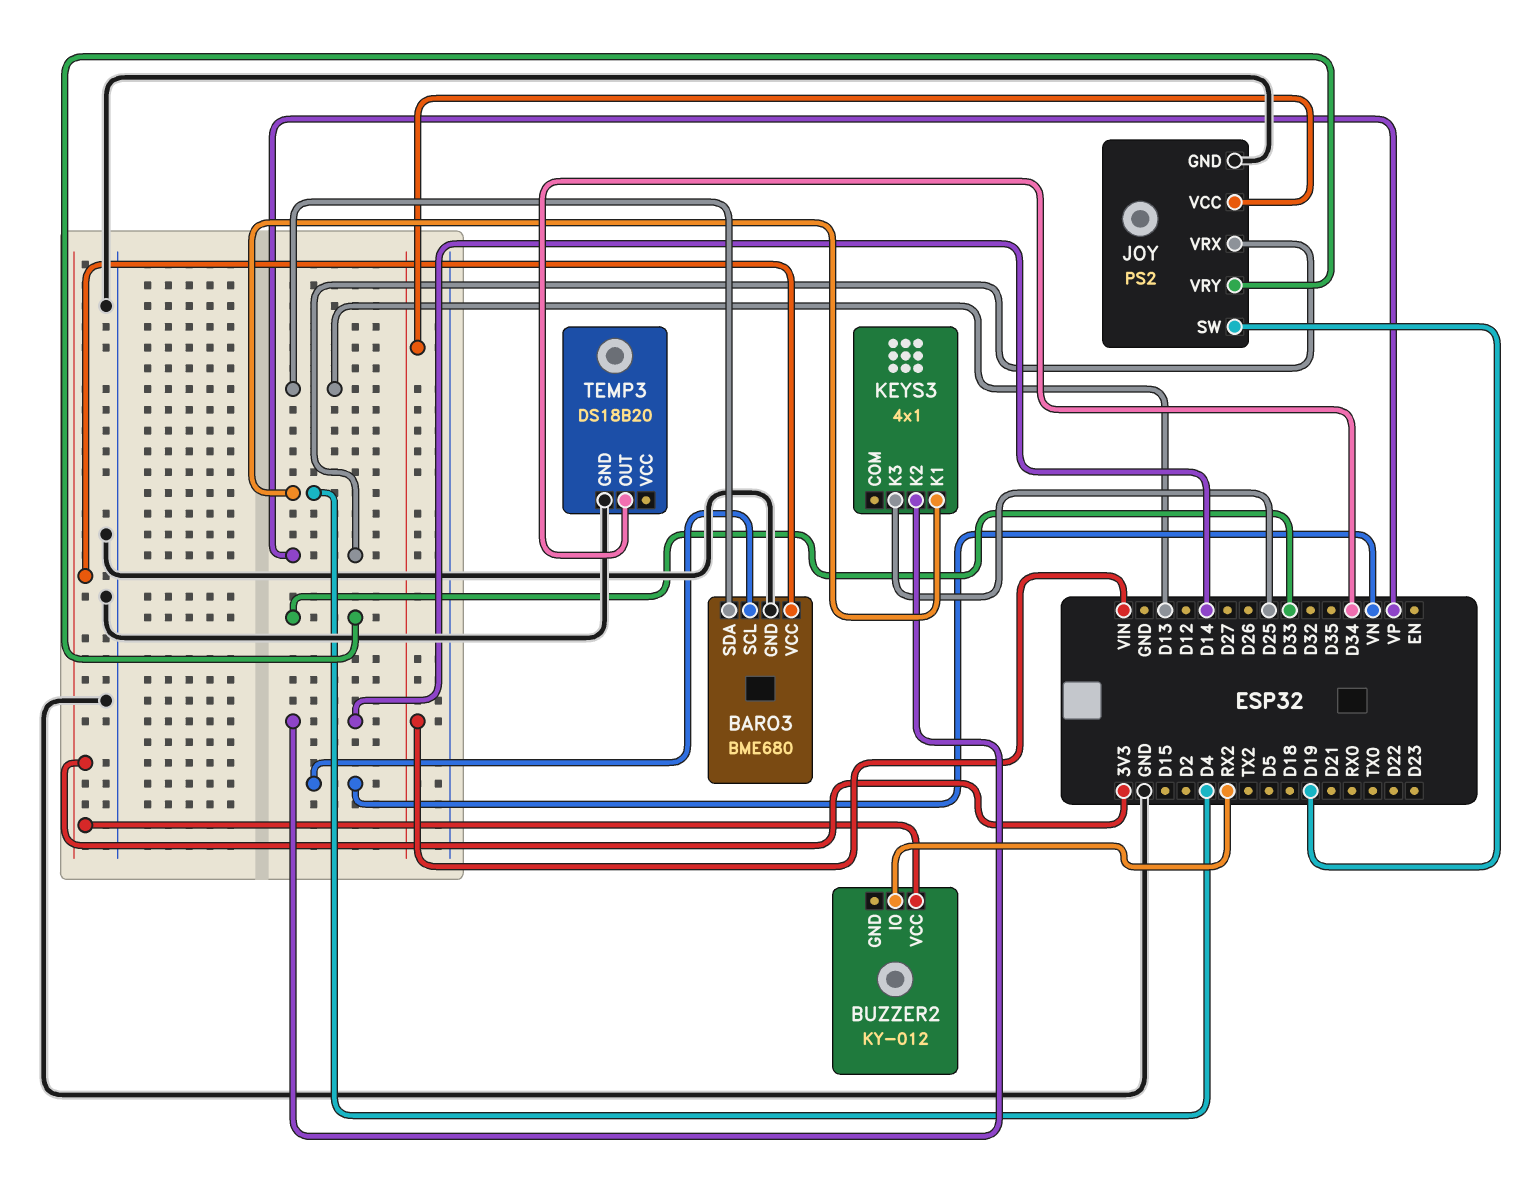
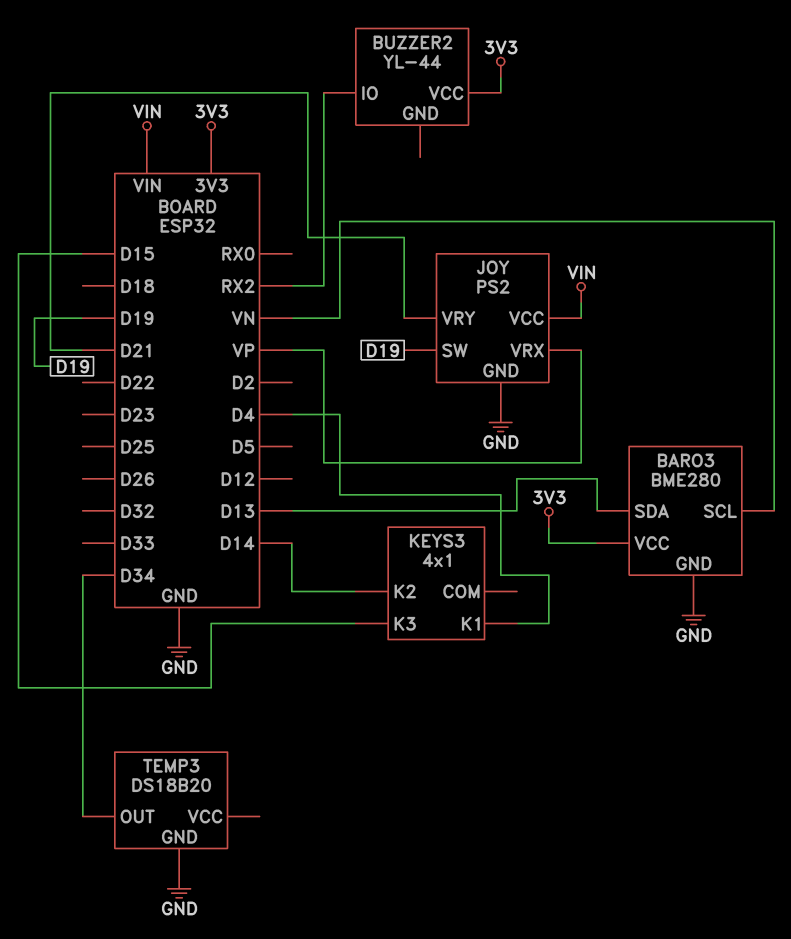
BARO3: BME680 -> BME280
BUZZER2: KY-012 -> YL-44
JOY pin VRY: D33 -> D21
KEYS3 pin K3: D25 -> D15

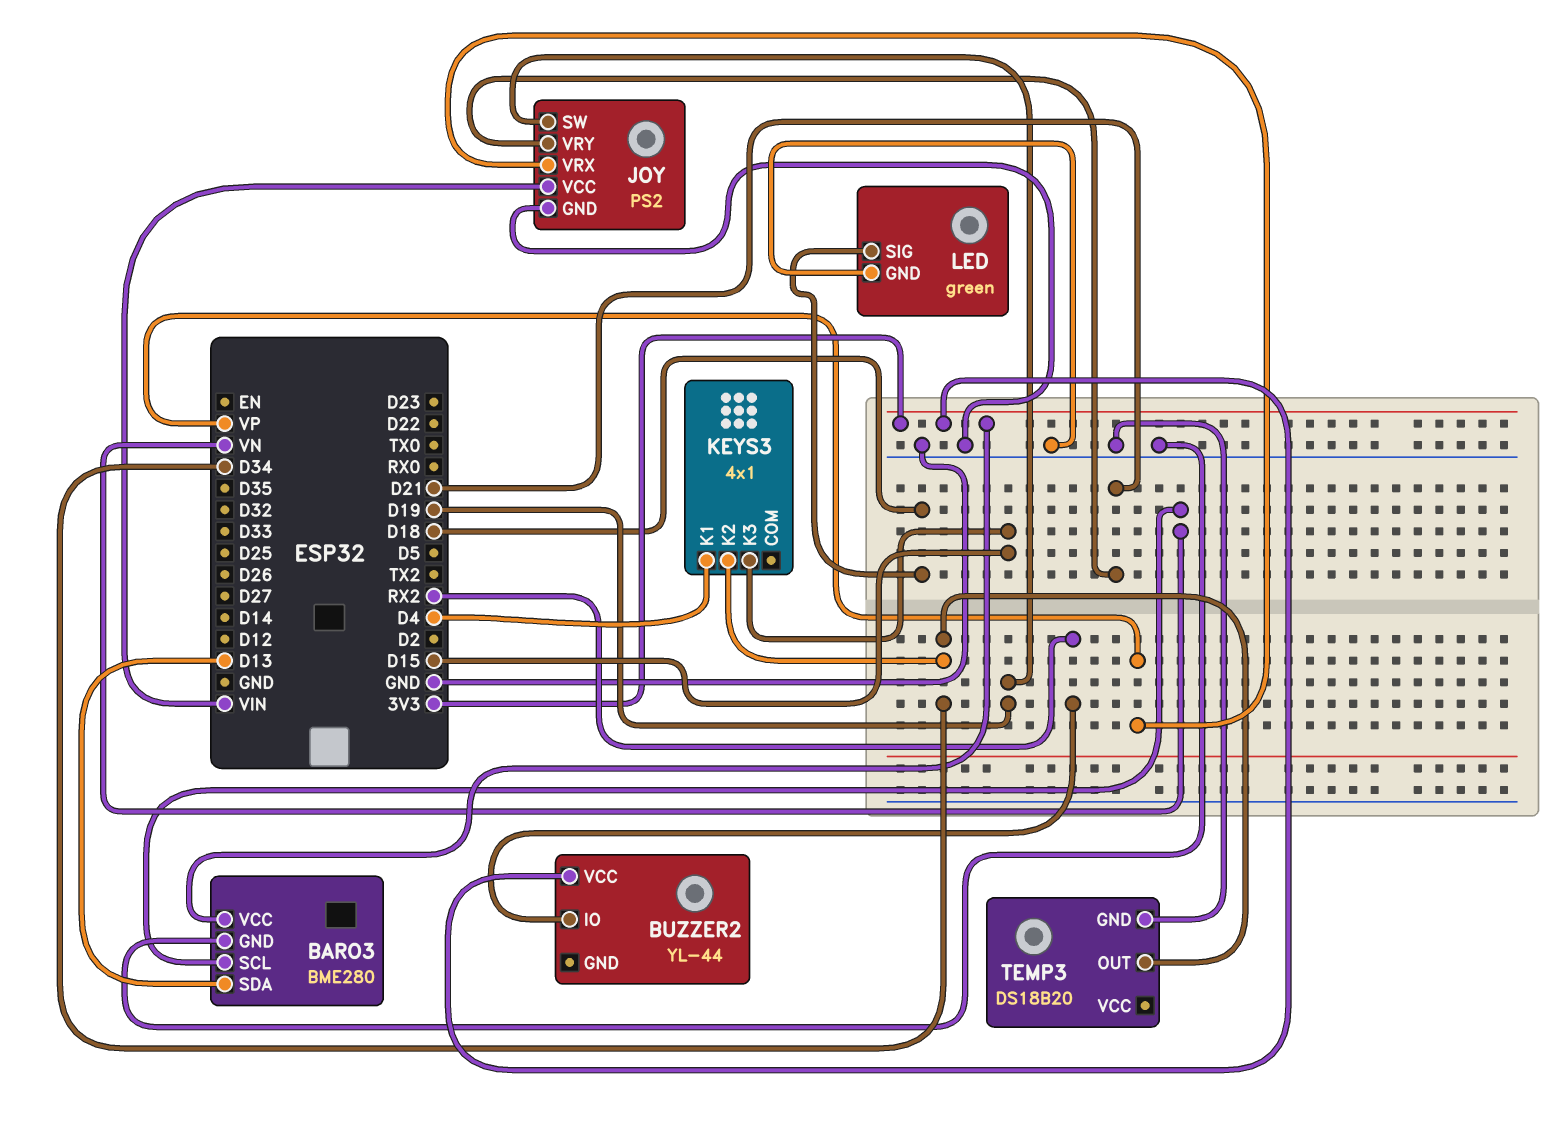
KEYS3 pin K2: D14 -> D34
LED: none -> green
LED pin GND: none -> GND
LED pin SIG: none -> D18

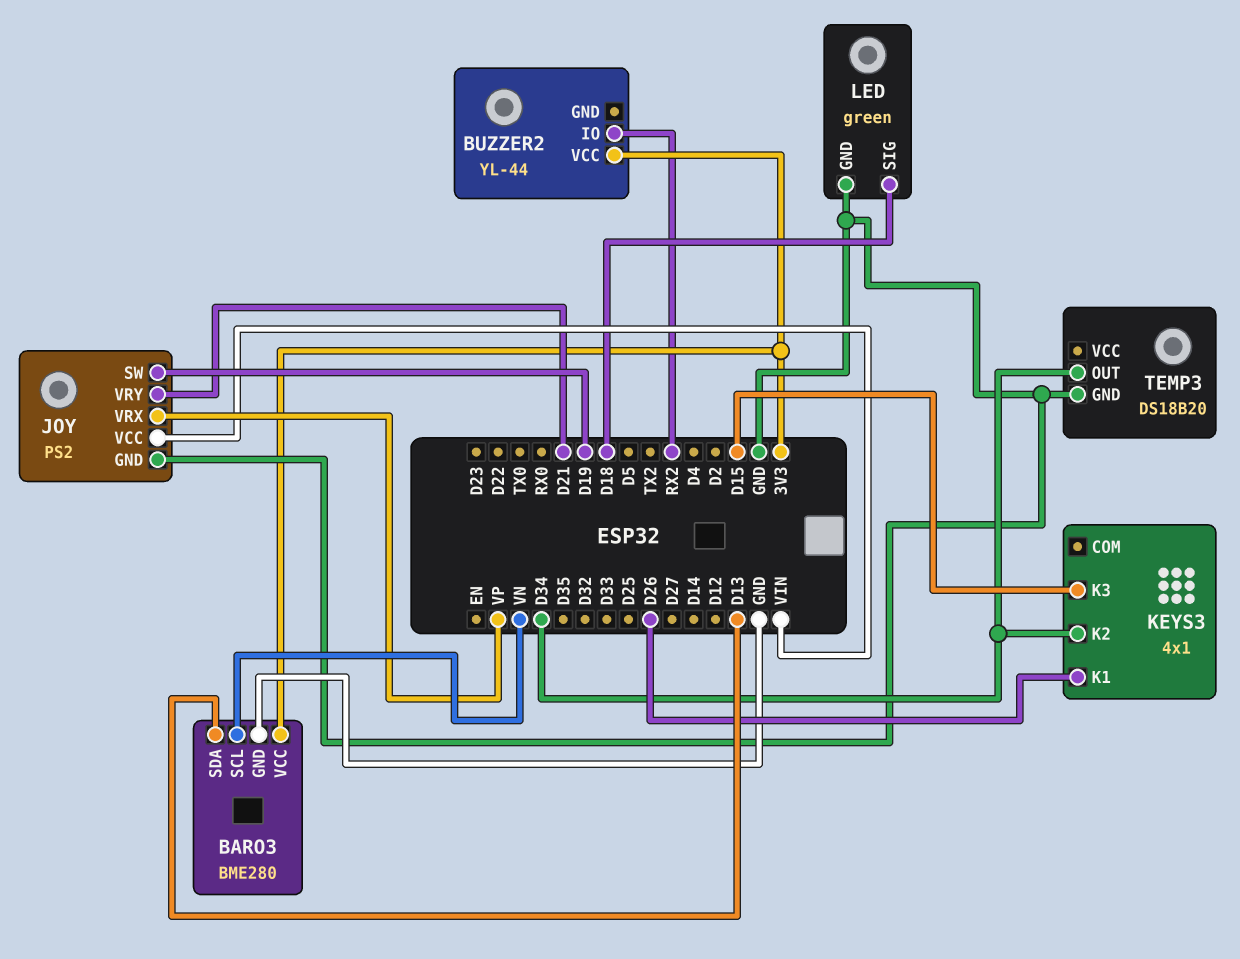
KEYS3 pin K1: D4 -> D26

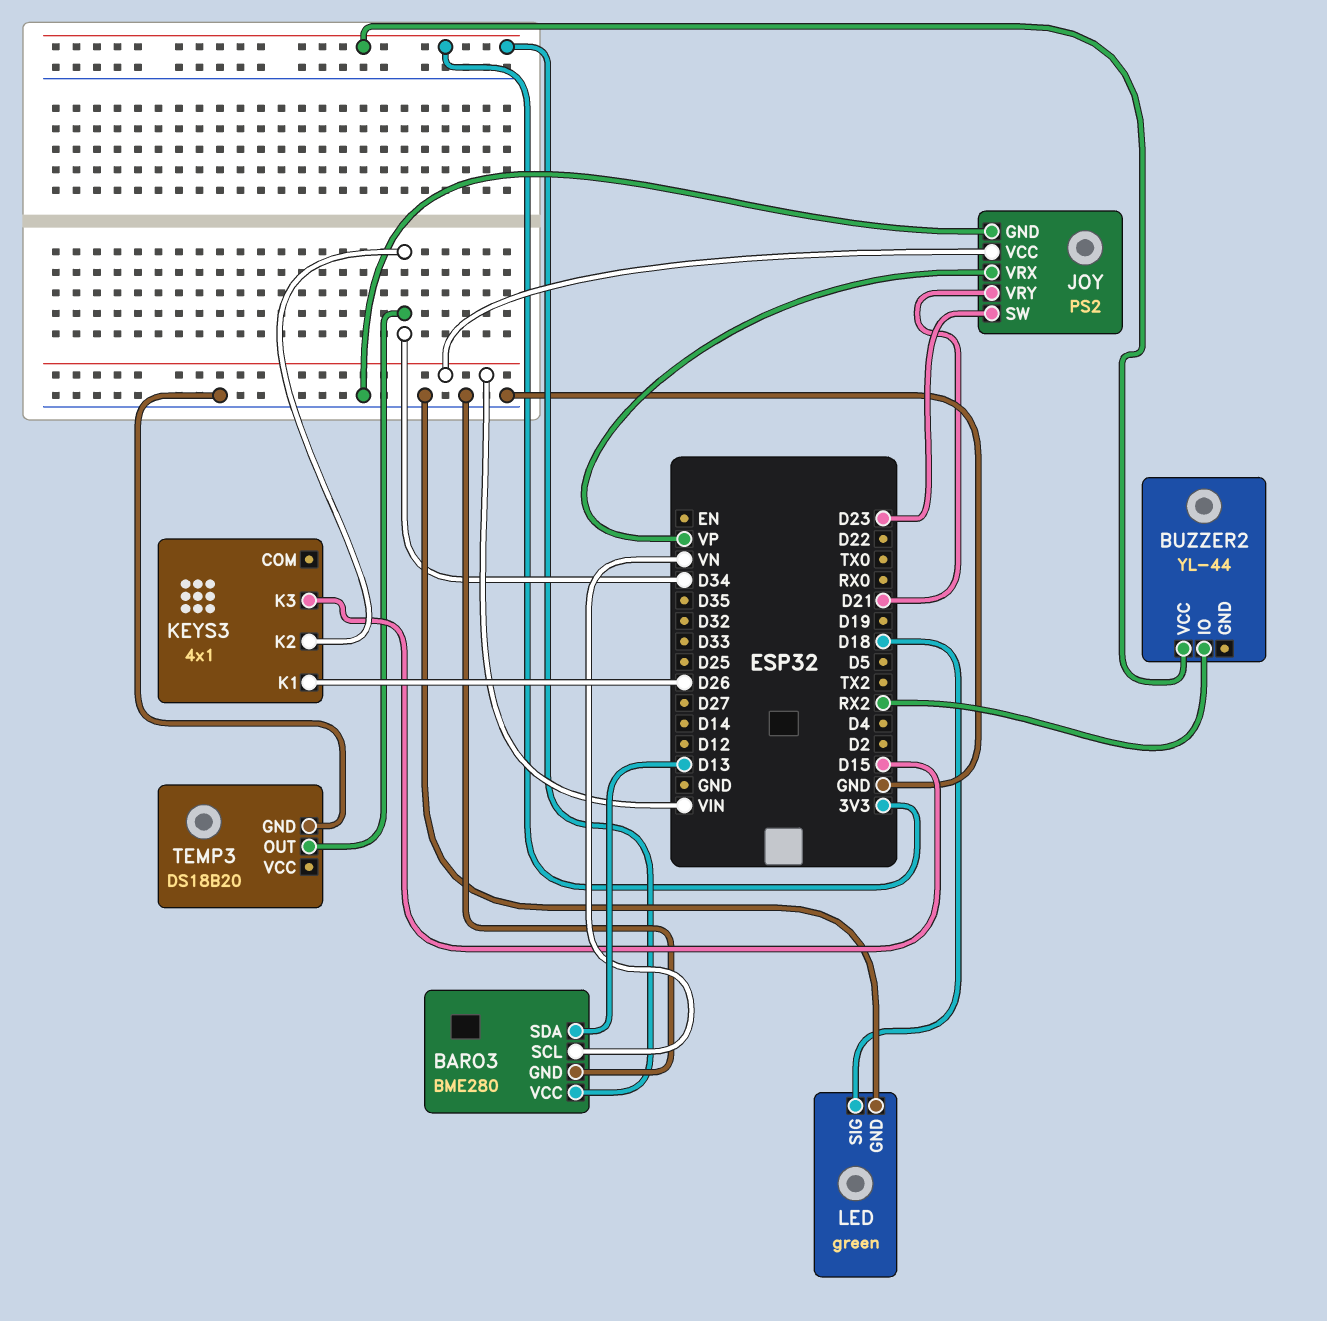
JOY pin SW: D19 -> D23

